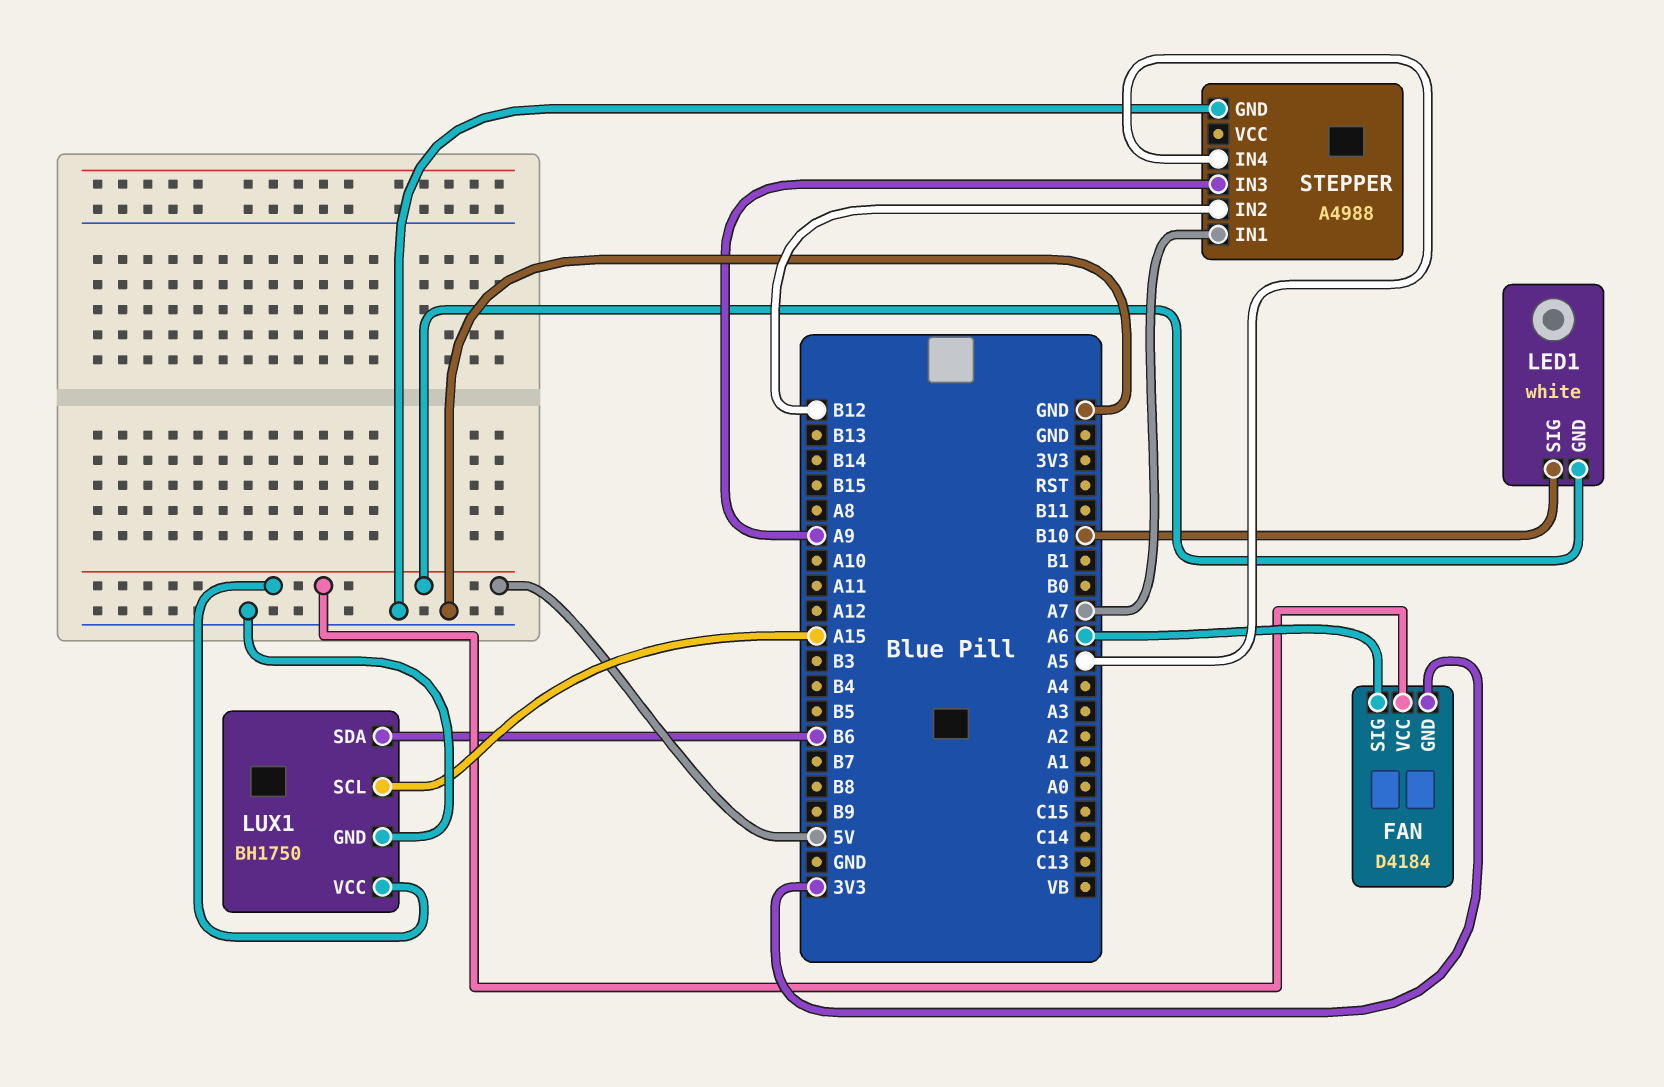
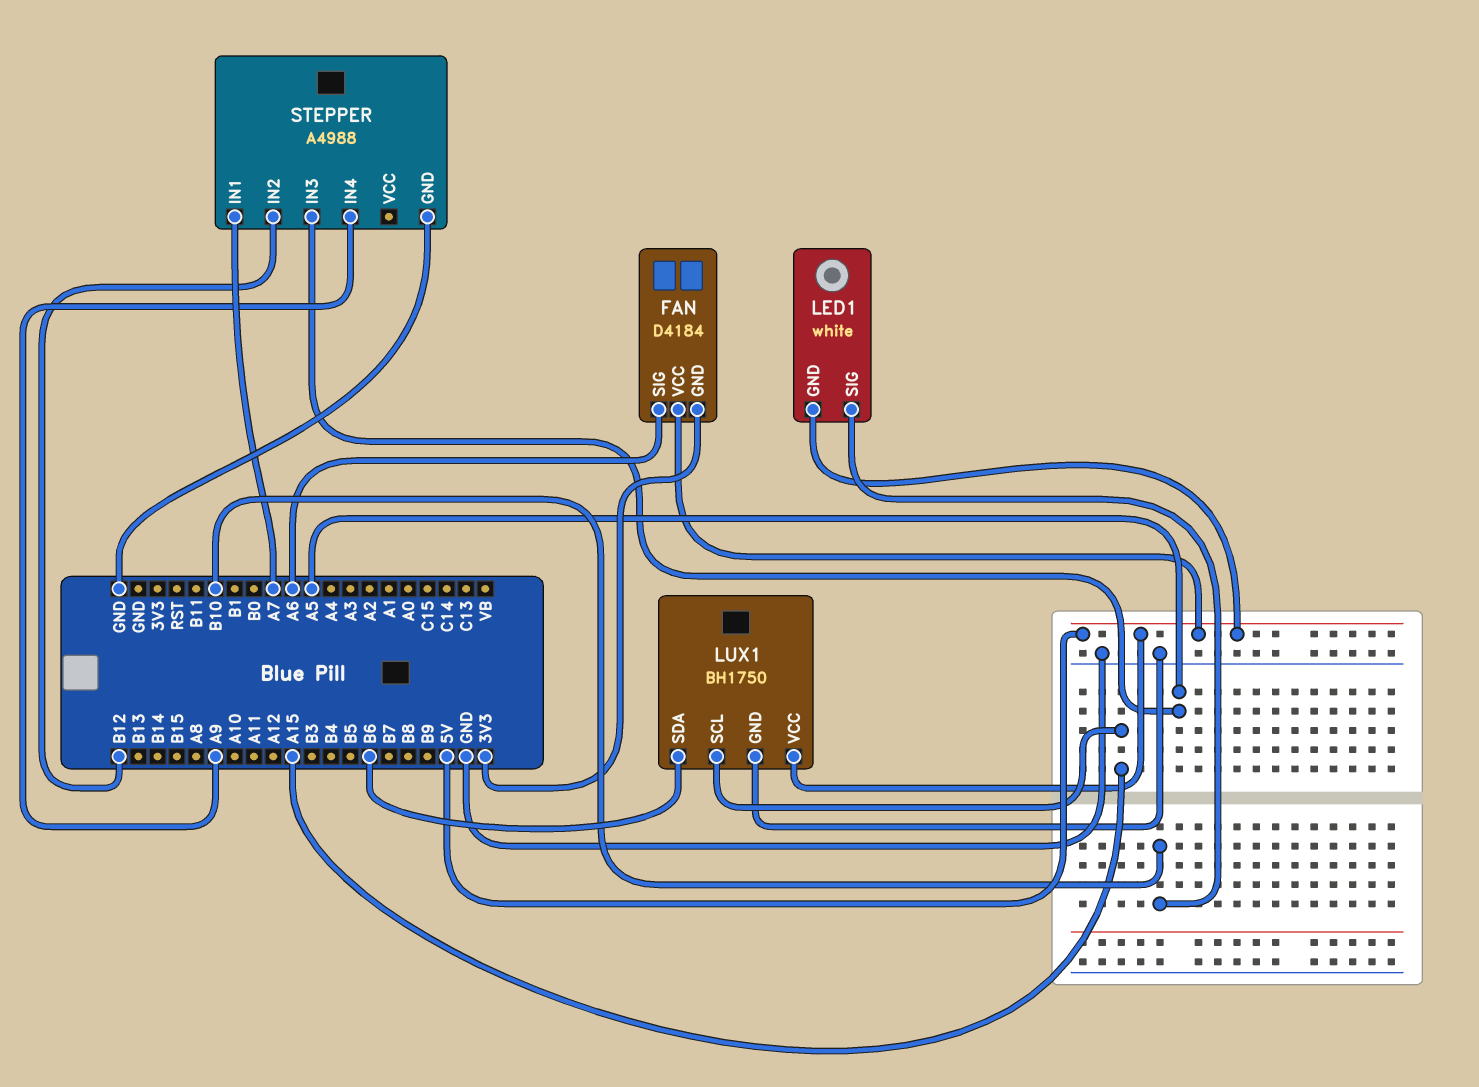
STEPPER pin IN3: A9 -> A5
STEPPER pin IN4: A5 -> A9

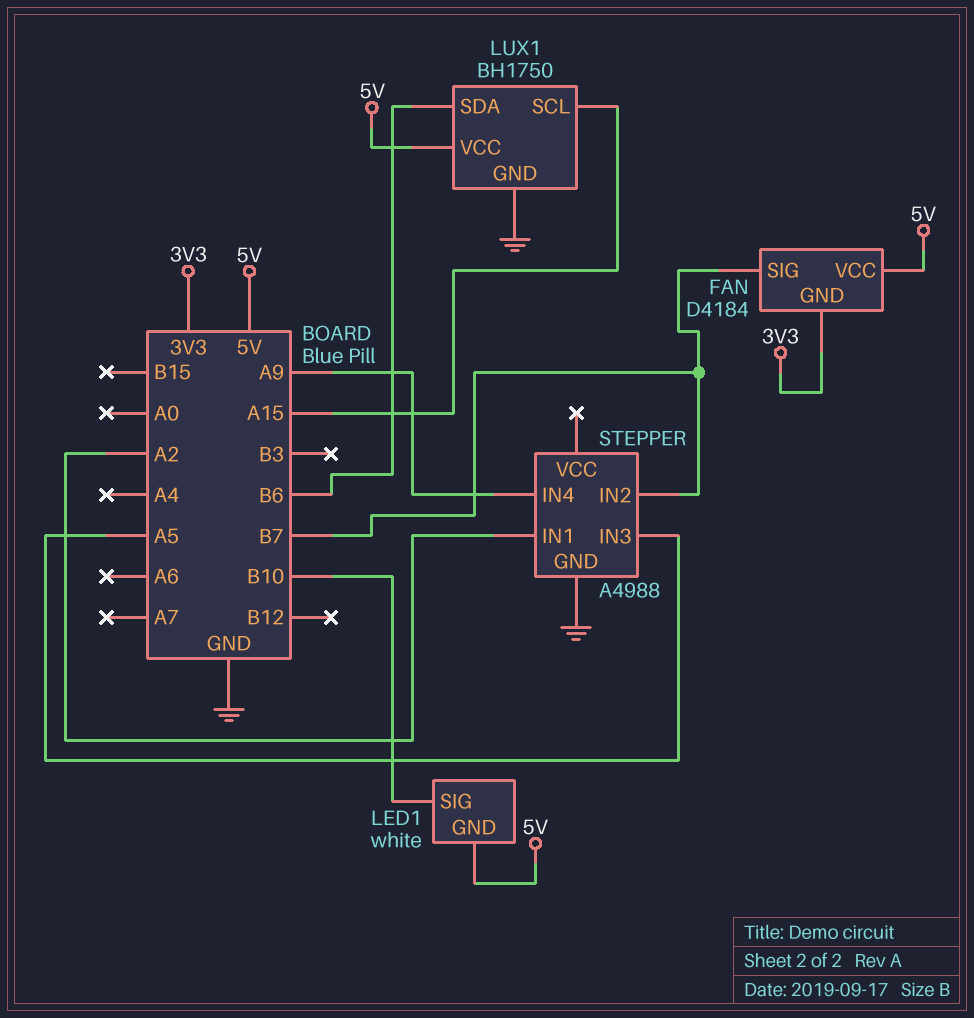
FAN pin SIG: A6 -> B7
STEPPER pin IN1: A7 -> A2
STEPPER pin IN2: B12 -> B7

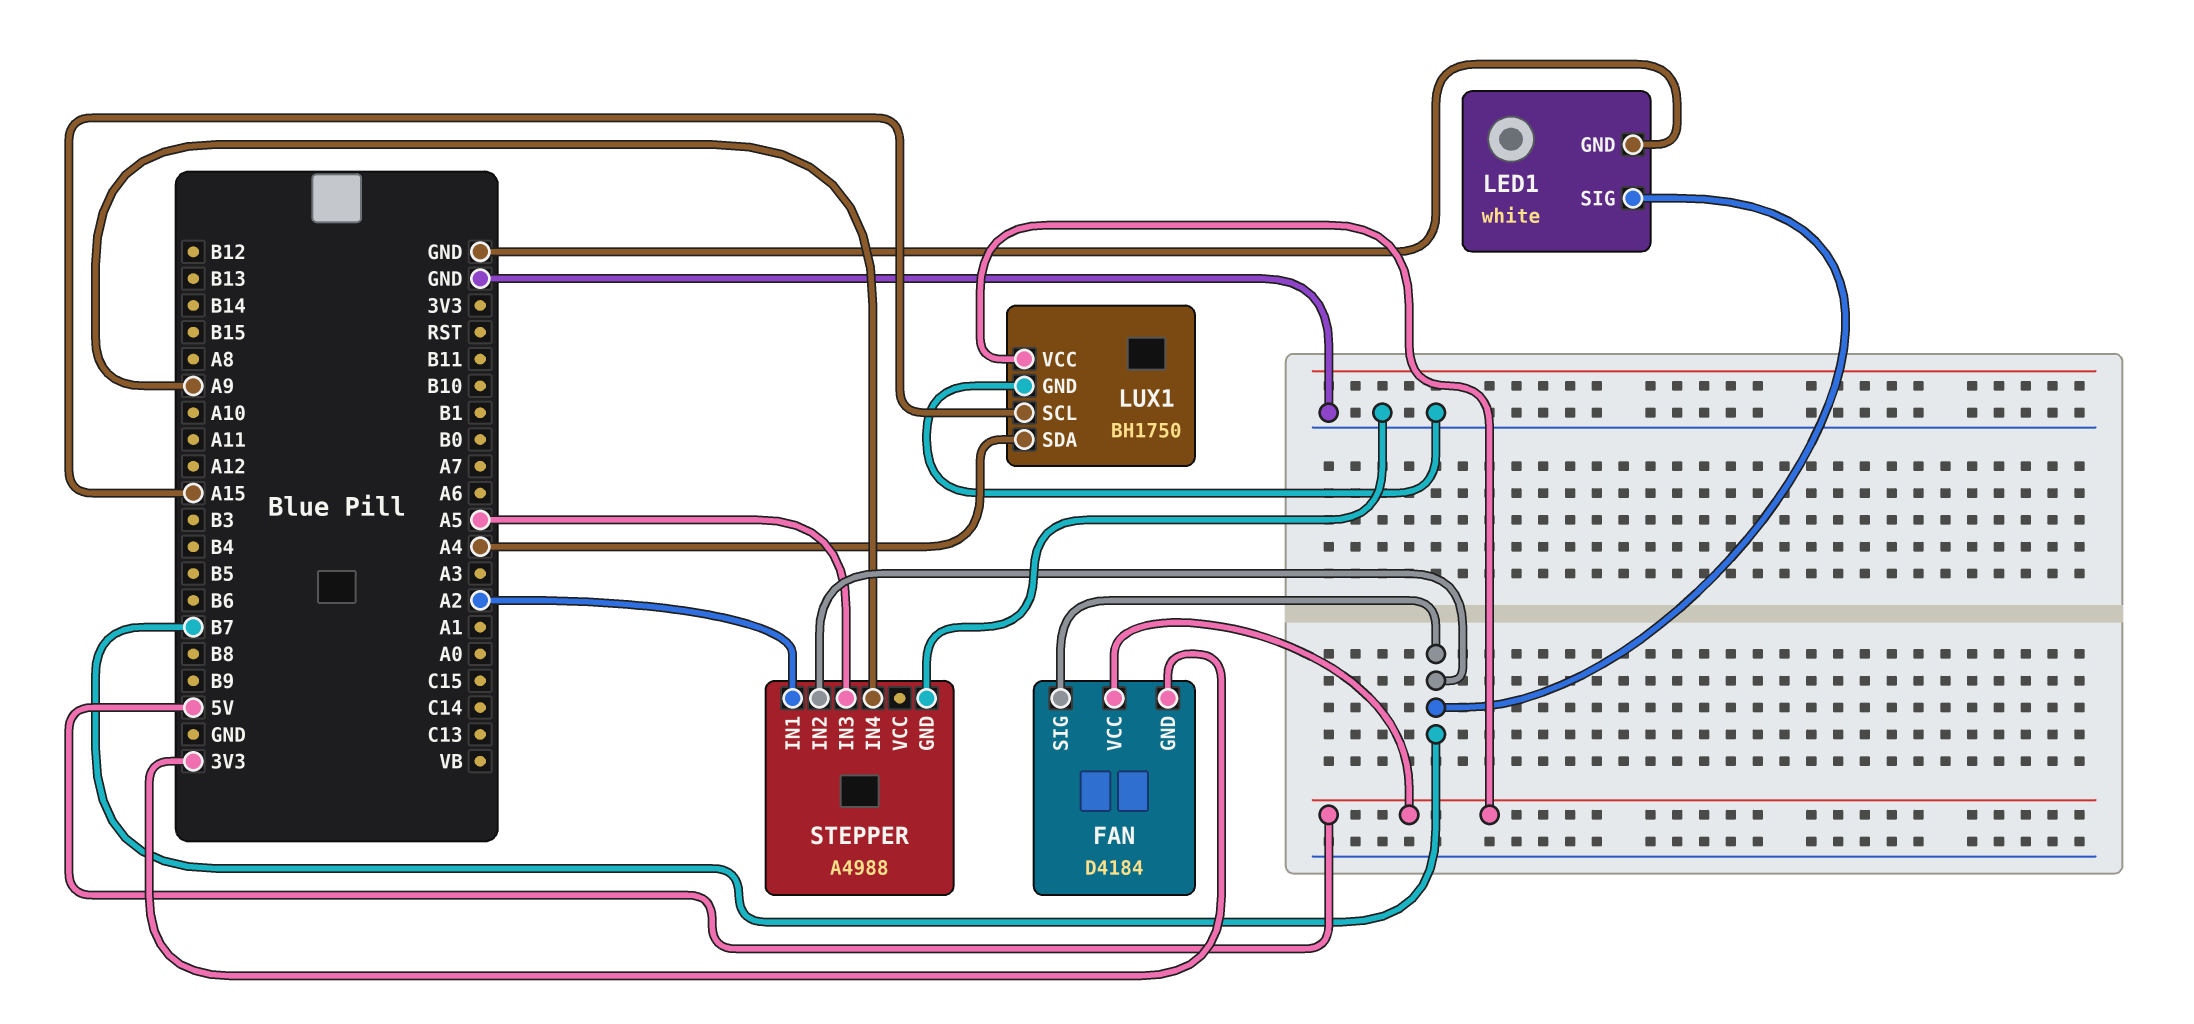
LED1 pin GND: 5V -> GND
LED1 pin SIG: B10 -> B7
LUX1 pin SDA: B6 -> A4

